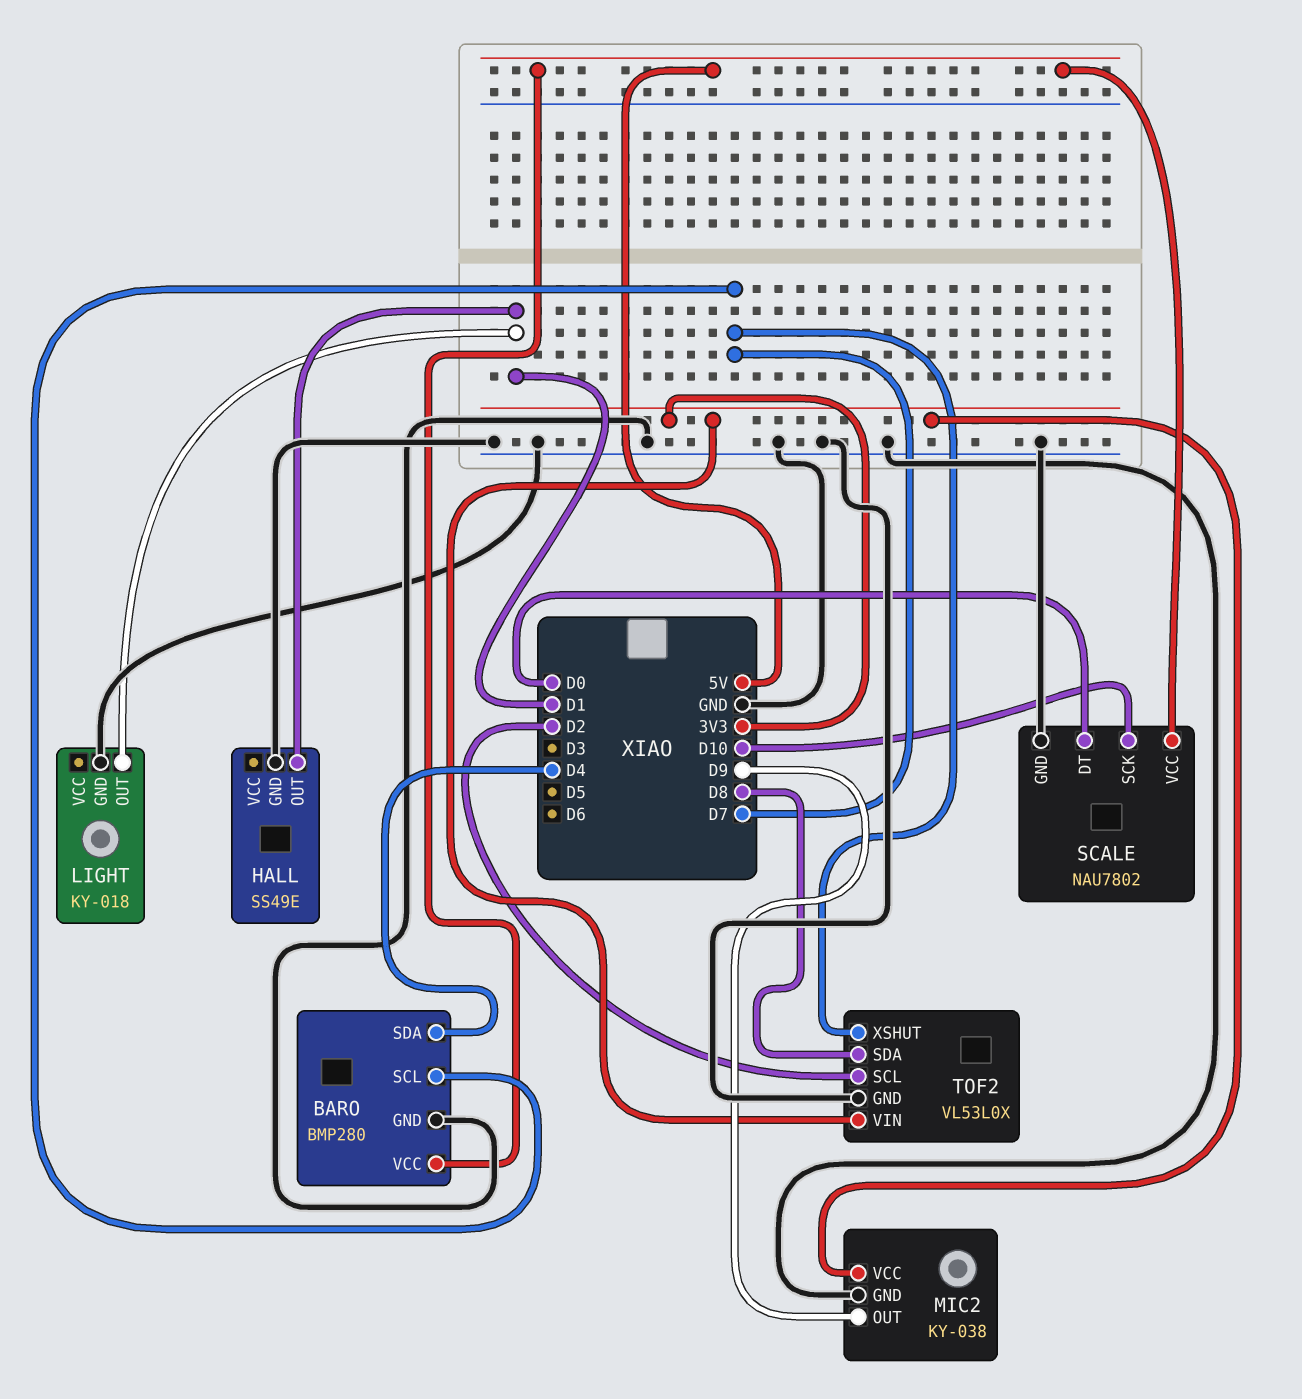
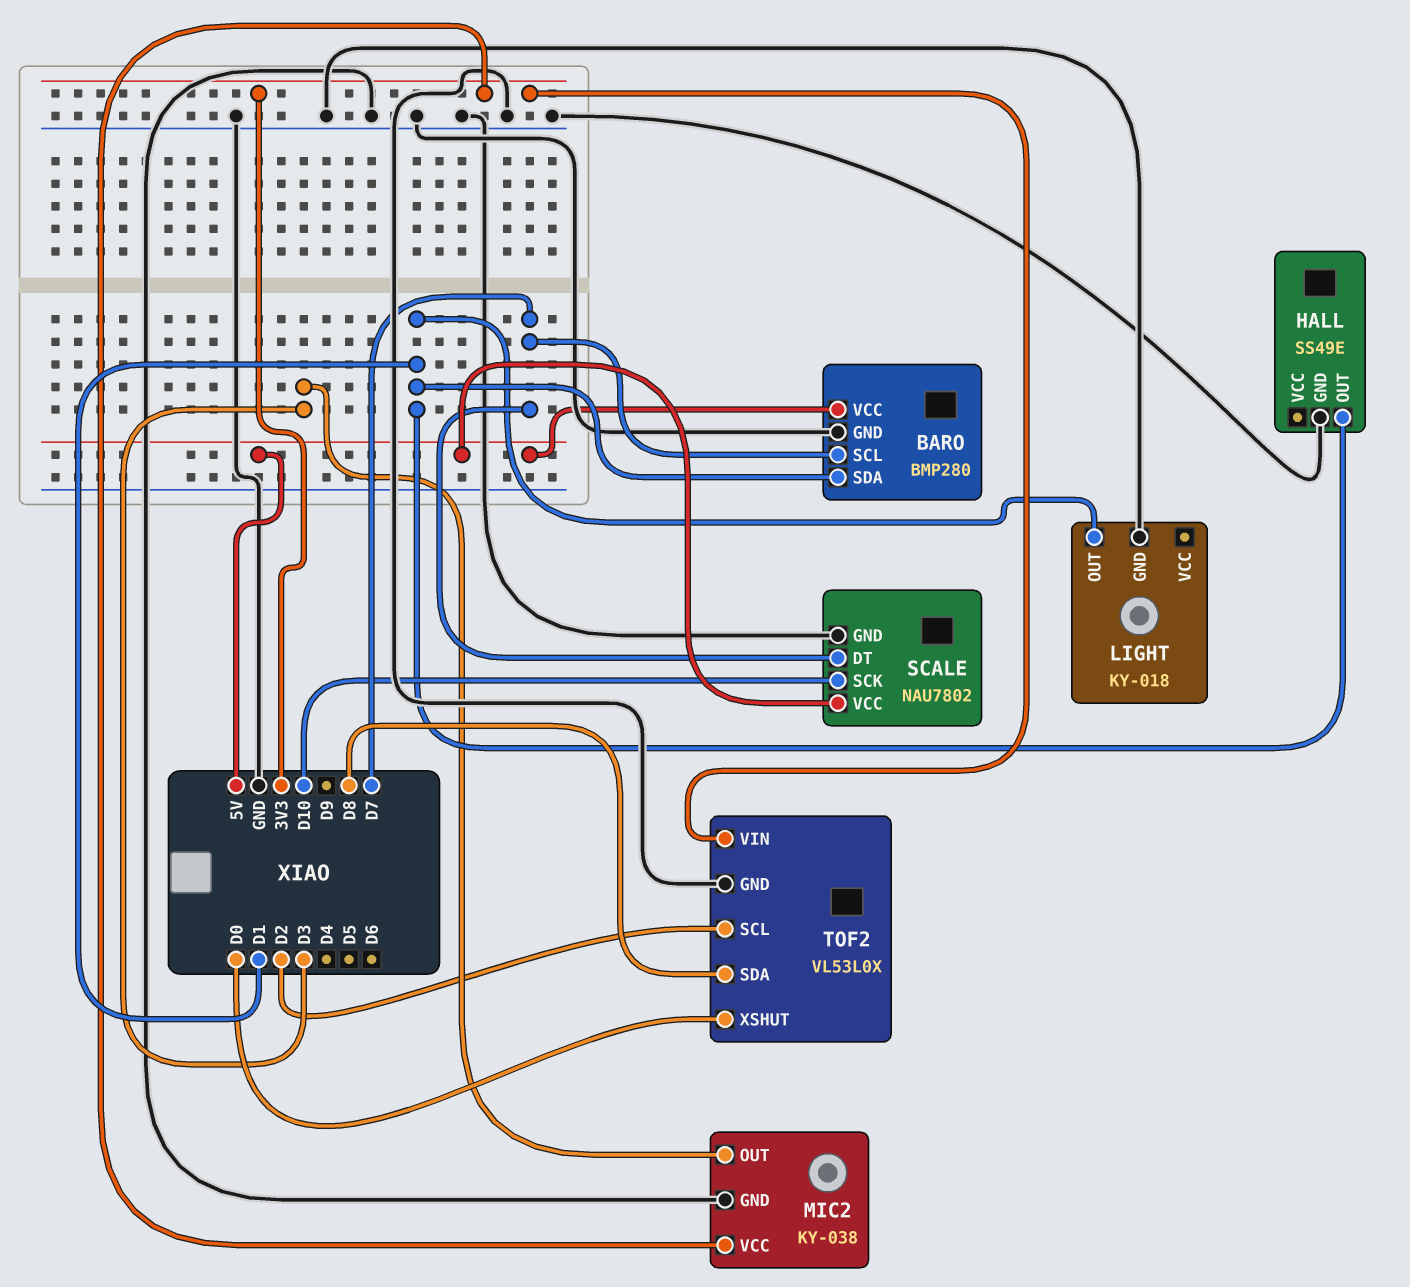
BARO pin SDA: D4 -> D1
MIC2 pin OUT: D9 -> D3
SCALE pin DT: D0 -> D7
TOF2 pin XSHUT: D7 -> D0

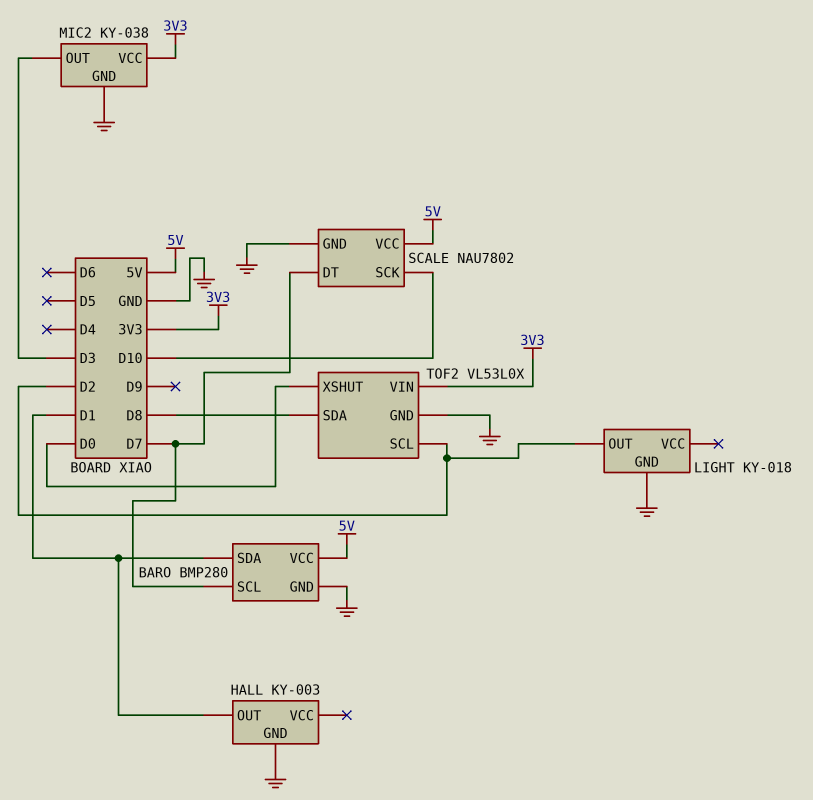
HALL: SS49E -> KY-003
LIGHT pin OUT: D1 -> D2

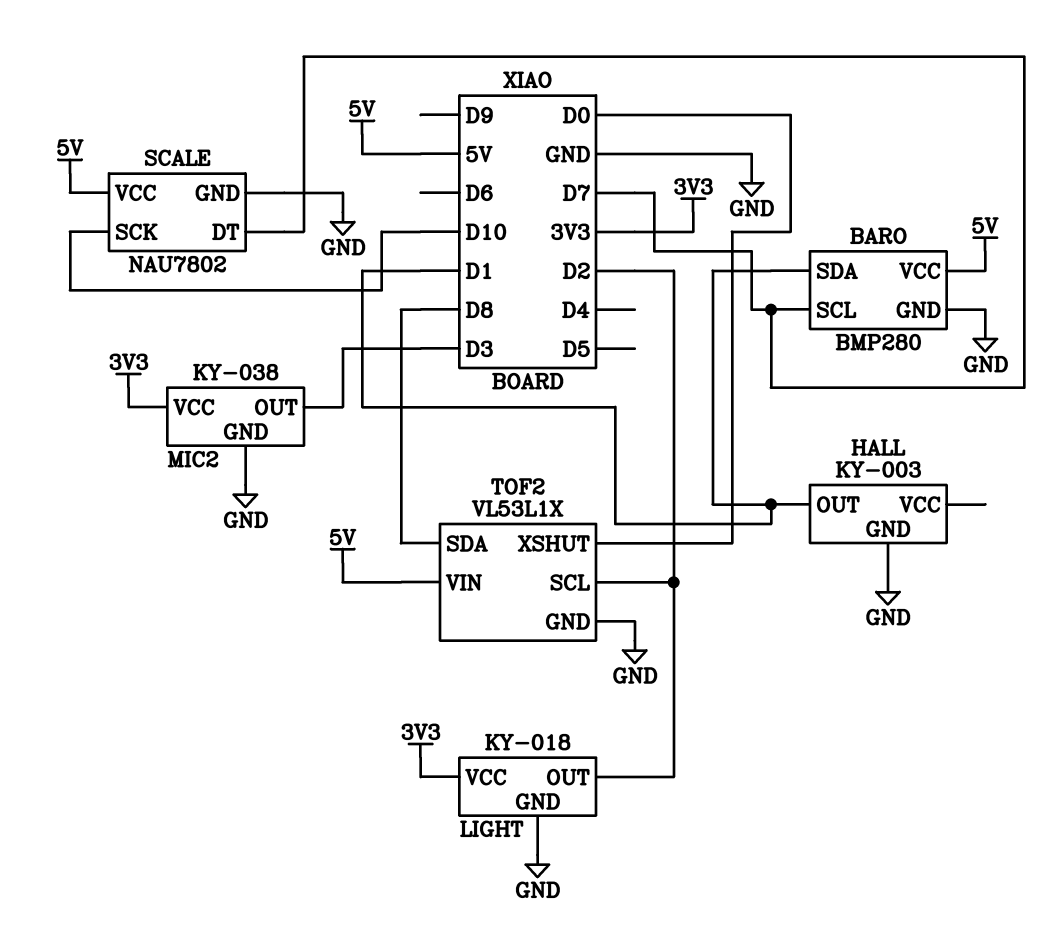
LIGHT pin VCC: none -> 3V3
TOF2: VL53L0X -> VL53L1X
TOF2 pin VIN: 3V3 -> 5V

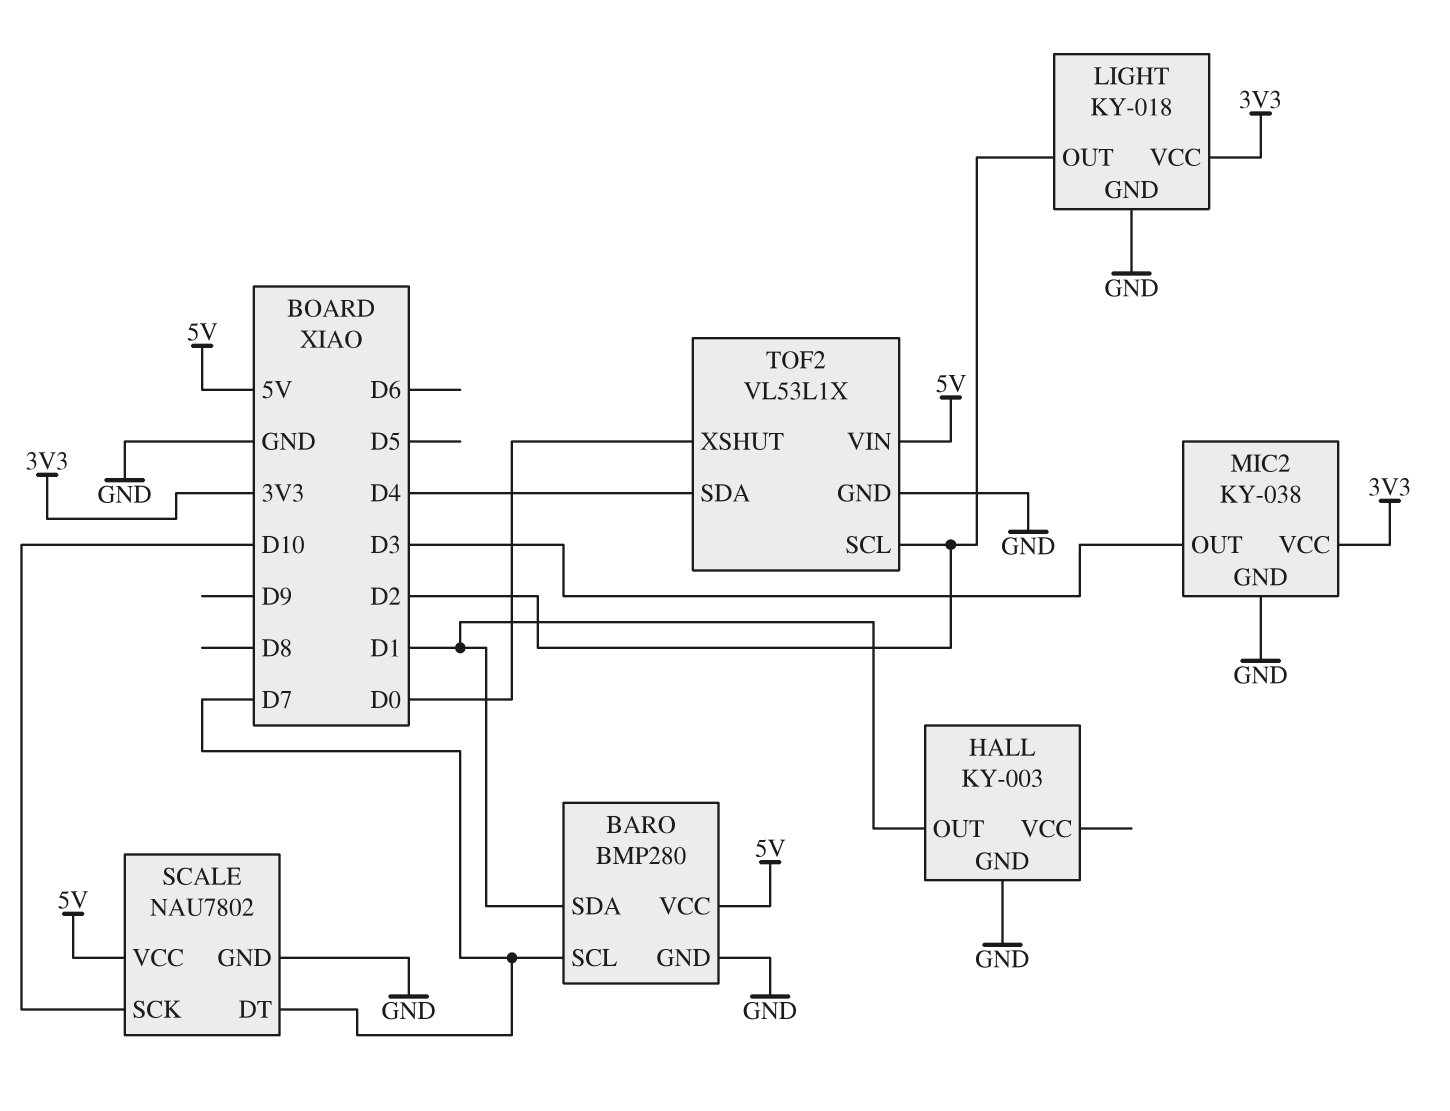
TOF2 pin SDA: D8 -> D4

